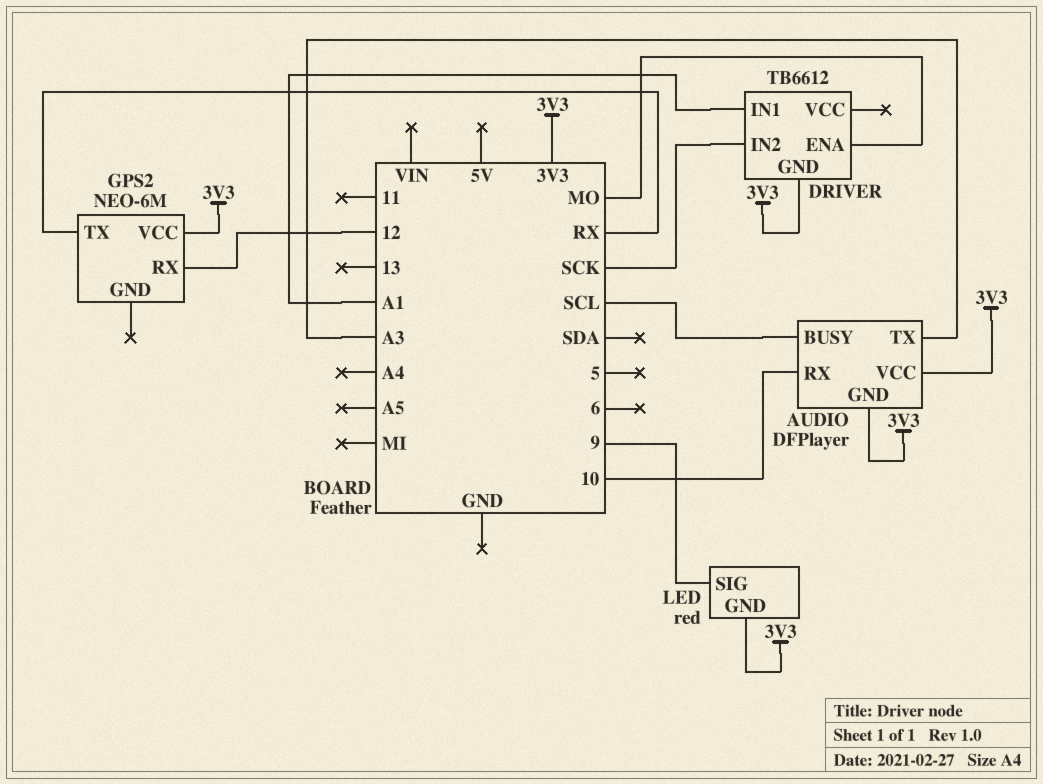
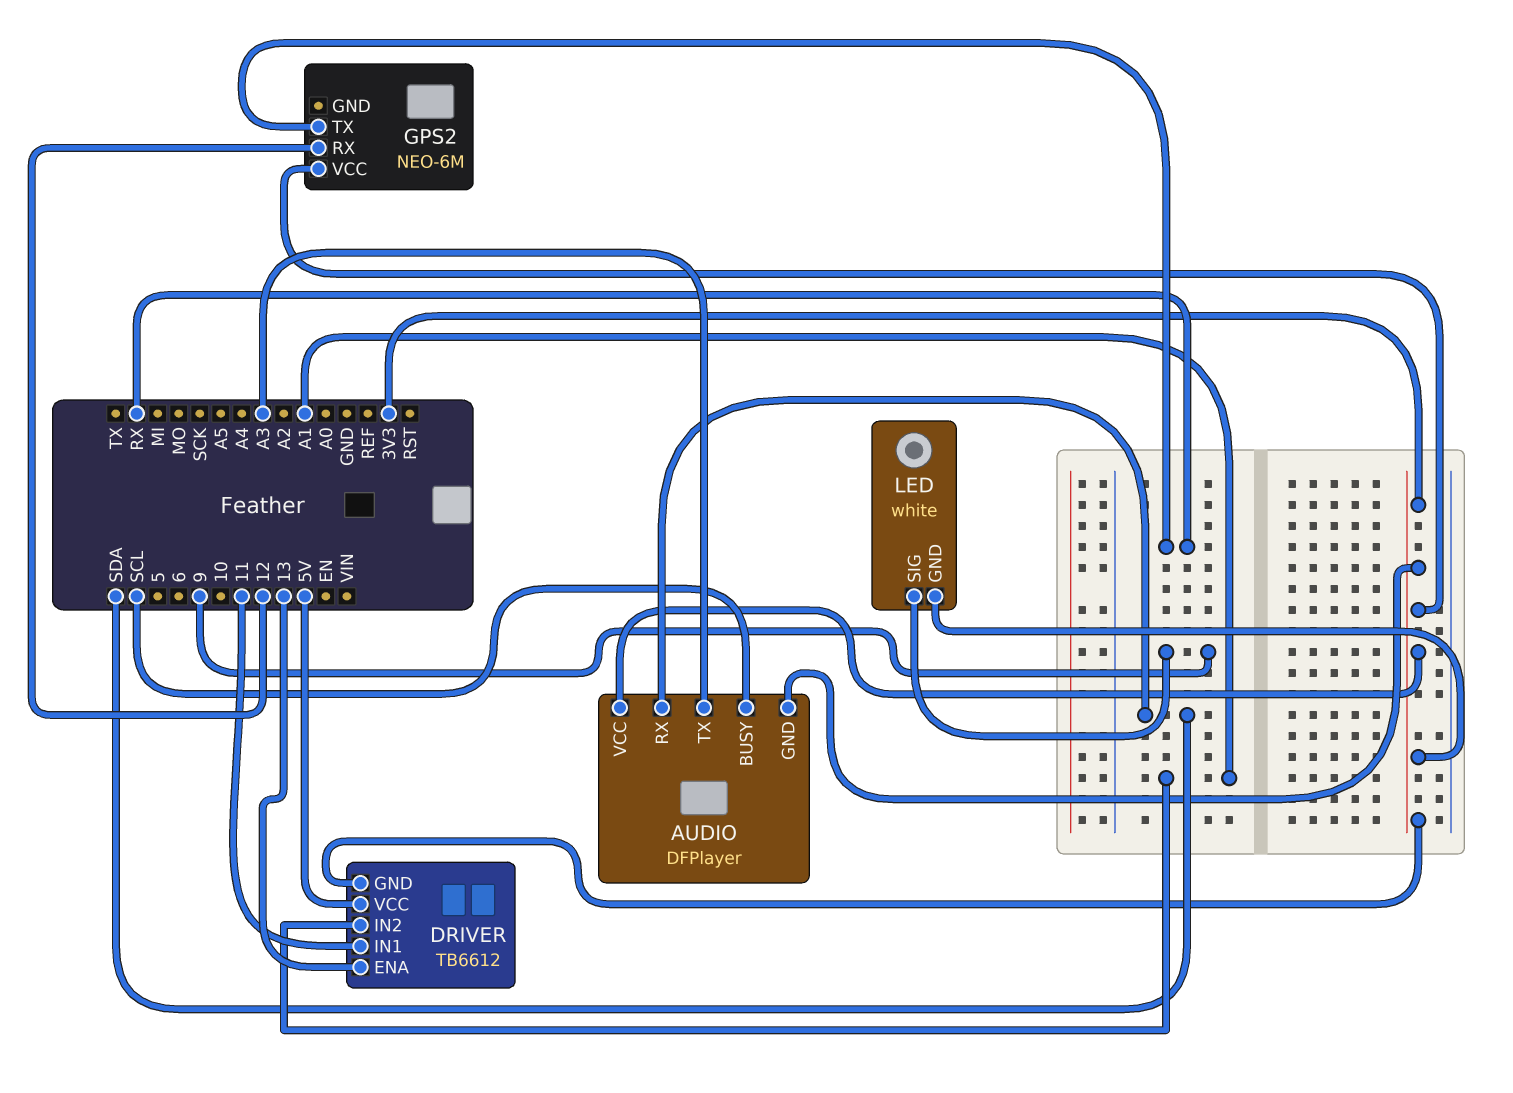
AUDIO pin RX: 10 -> SDA
DRIVER pin ENA: MO -> 13
DRIVER pin IN1: A1 -> 11
DRIVER pin IN2: SCK -> A1
DRIVER pin VCC: none -> 5V
LED: red -> white

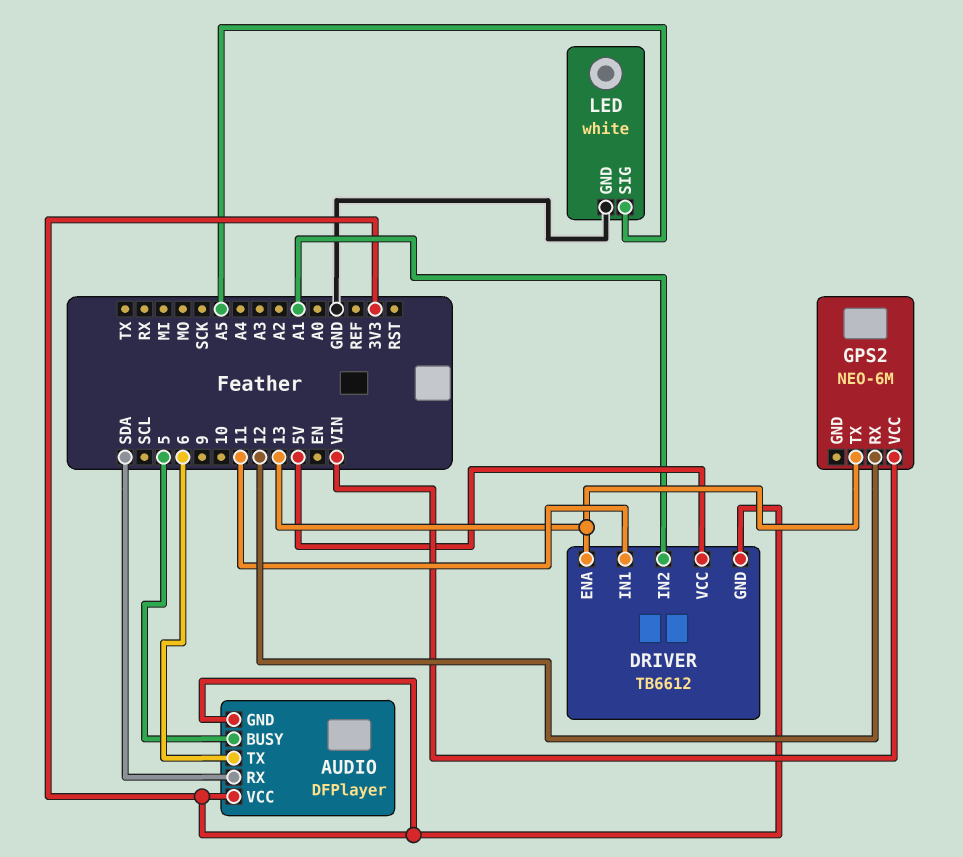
AUDIO pin BUSY: SCL -> 5
AUDIO pin TX: A3 -> 6
GPS2 pin TX: RX -> 13
GPS2 pin VCC: 3V3 -> VIN
LED pin GND: 3V3 -> GND
LED pin SIG: 9 -> A5

